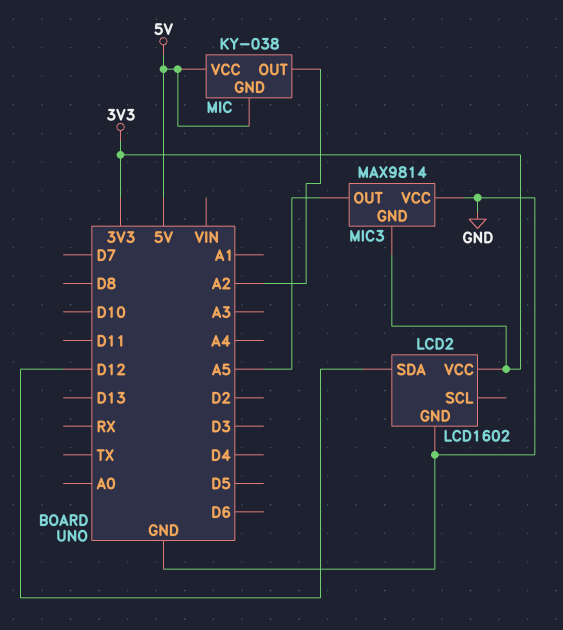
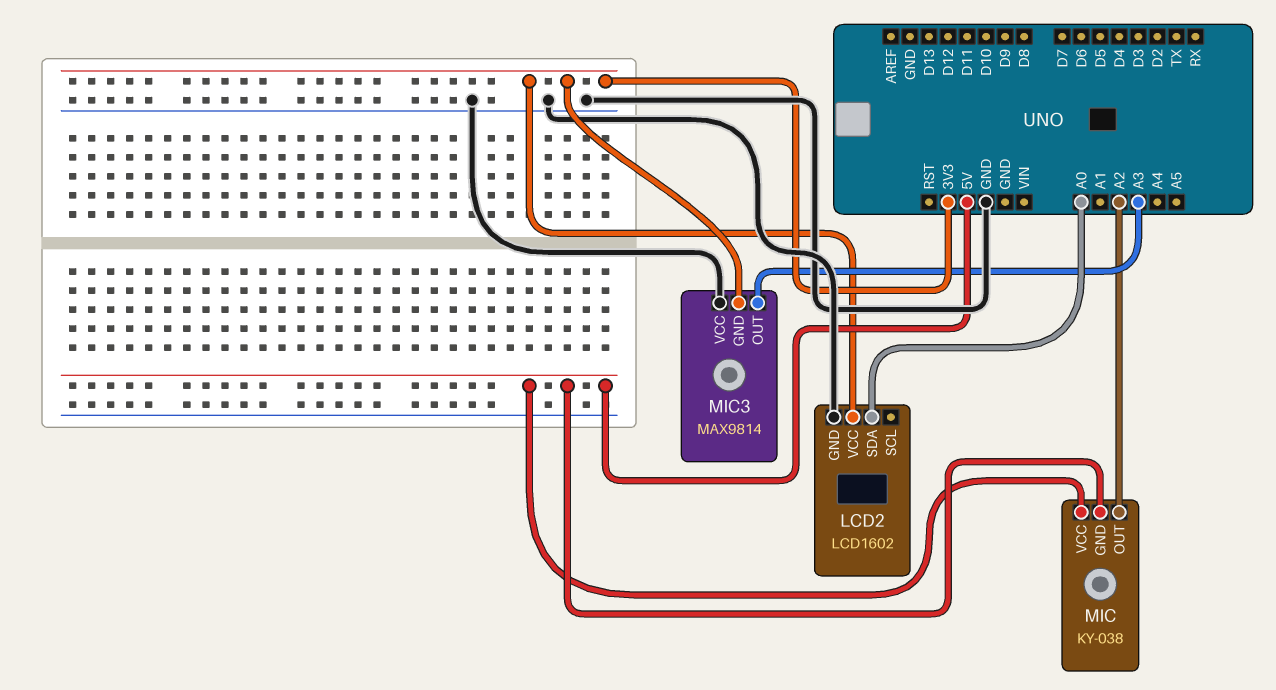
LCD2 pin SDA: D12 -> A0
MIC3 pin OUT: A5 -> A3

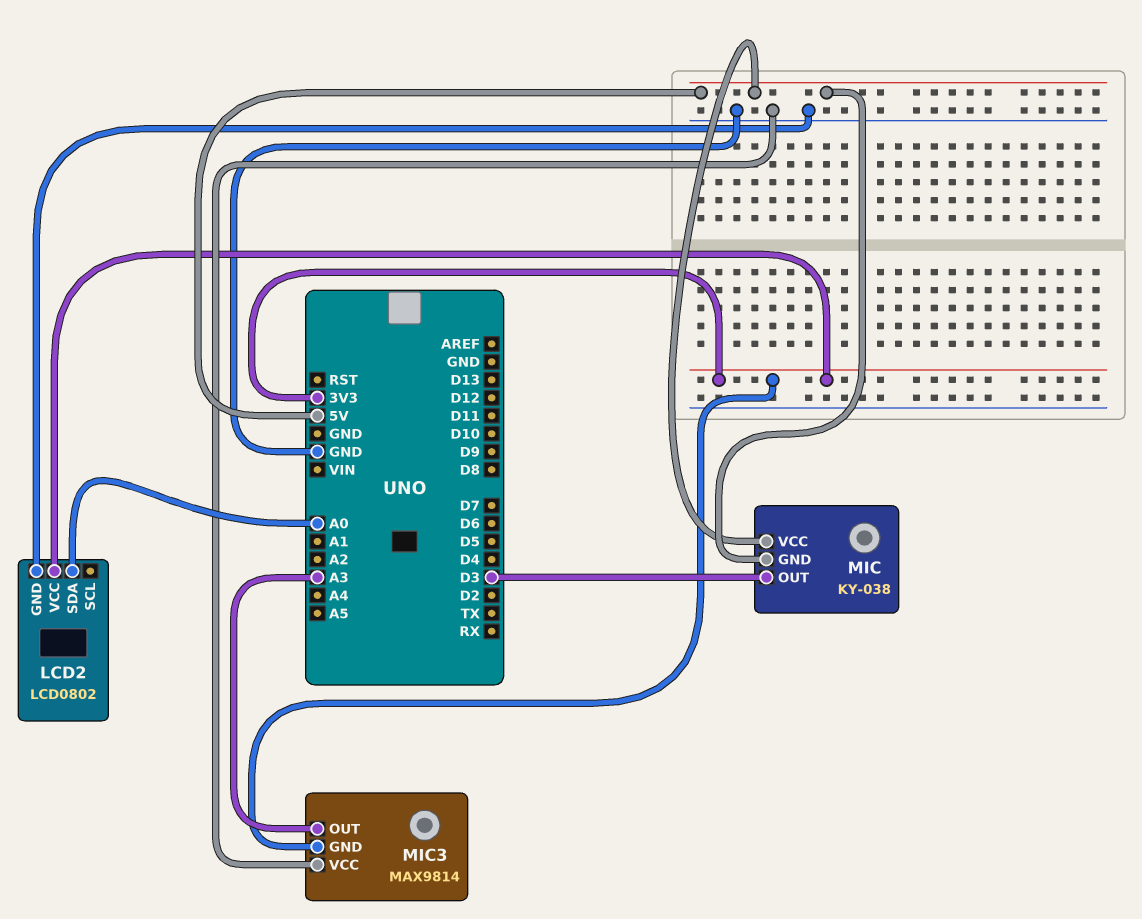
LCD2: LCD1602 -> LCD0802
MIC pin OUT: A2 -> D3

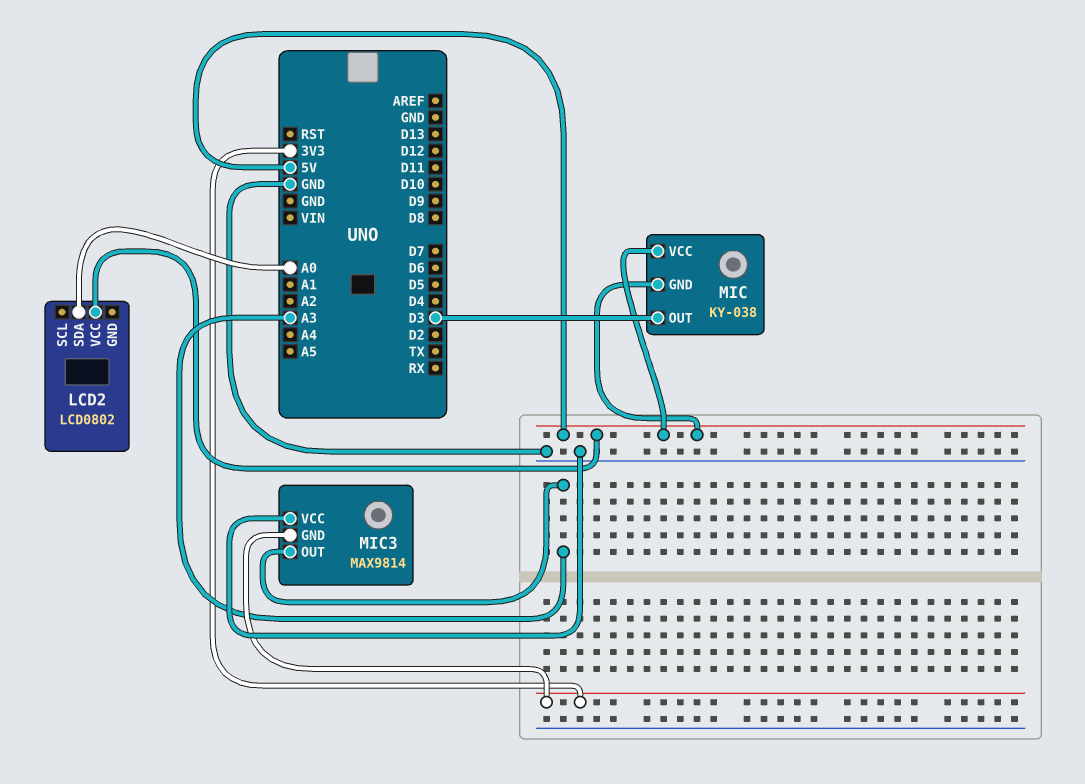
LCD2 pin GND: GND -> none
LCD2 pin VCC: 3V3 -> 5V

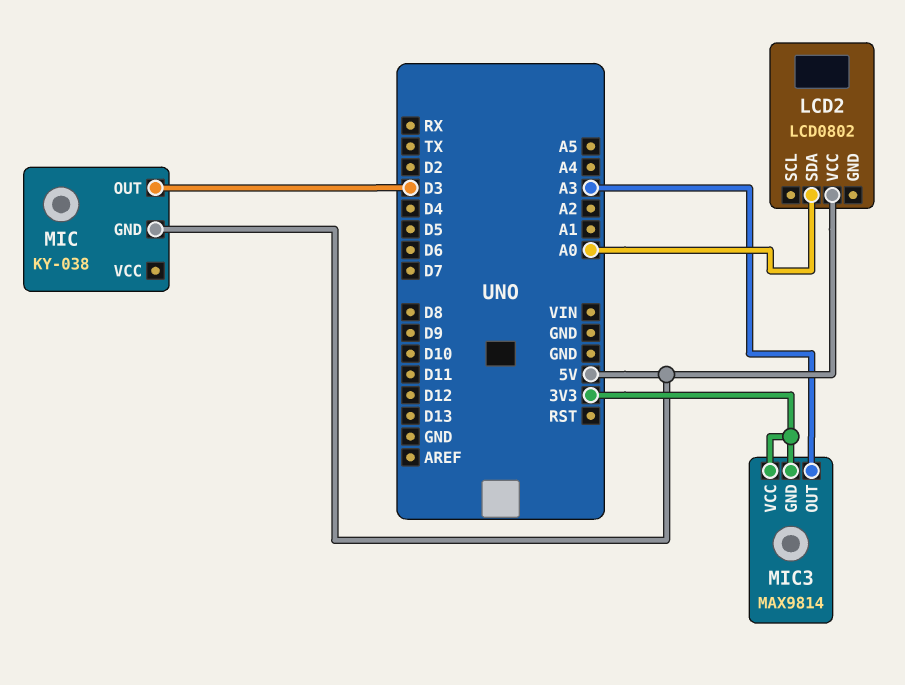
MIC pin VCC: 5V -> none
MIC3 pin VCC: GND -> 3V3

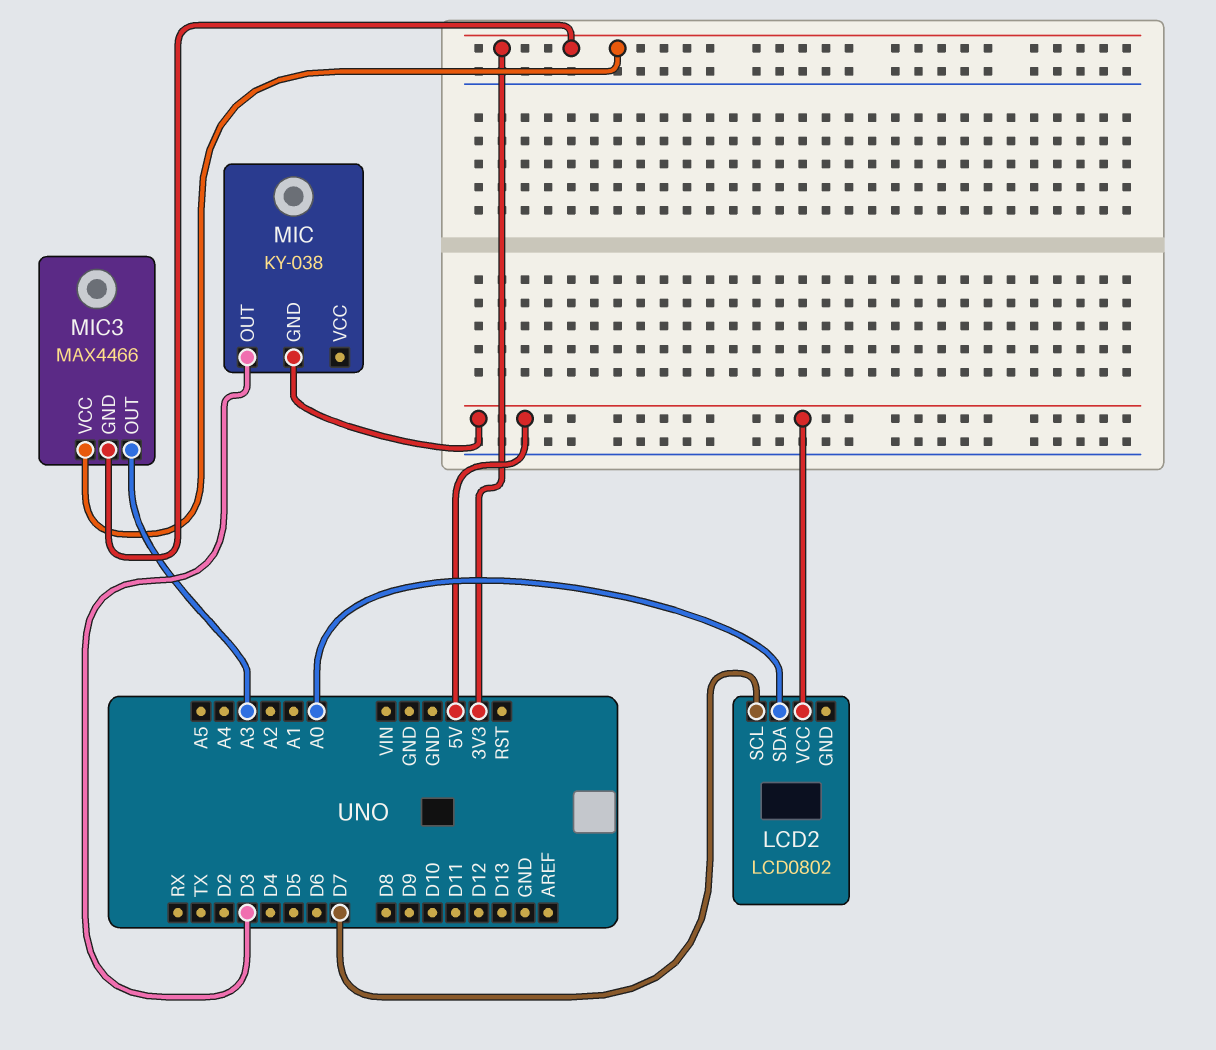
LCD2 pin SCL: none -> D7
MIC3: MAX9814 -> MAX4466

